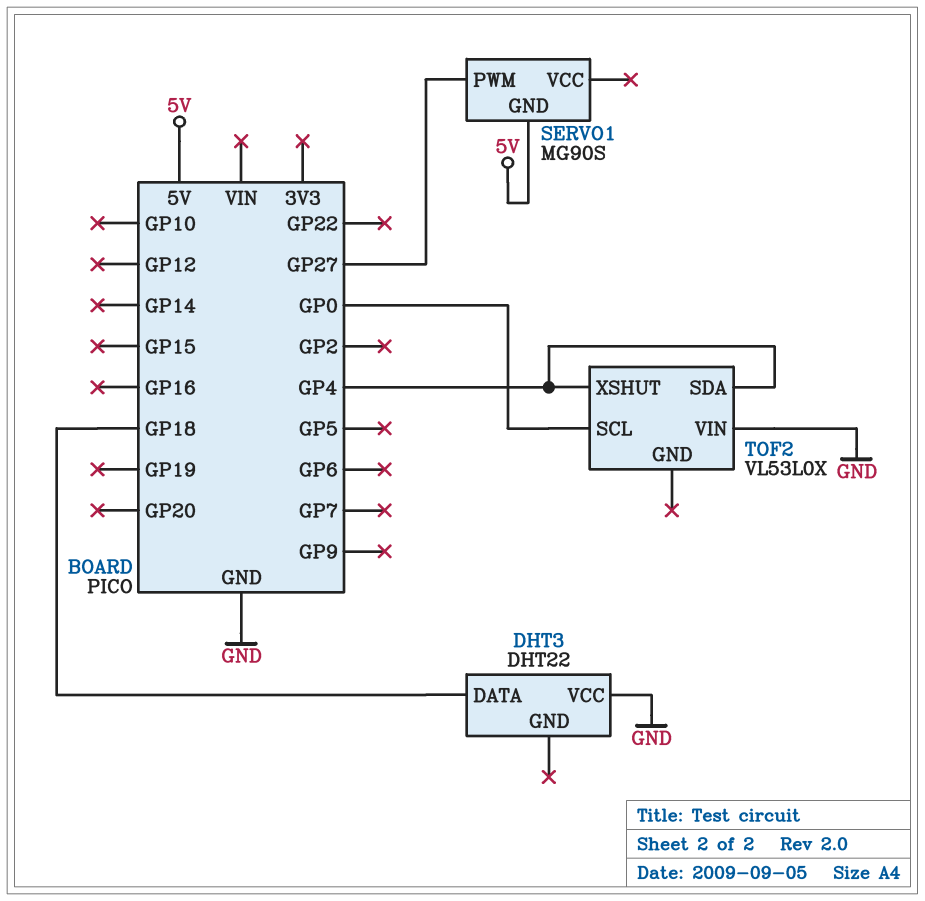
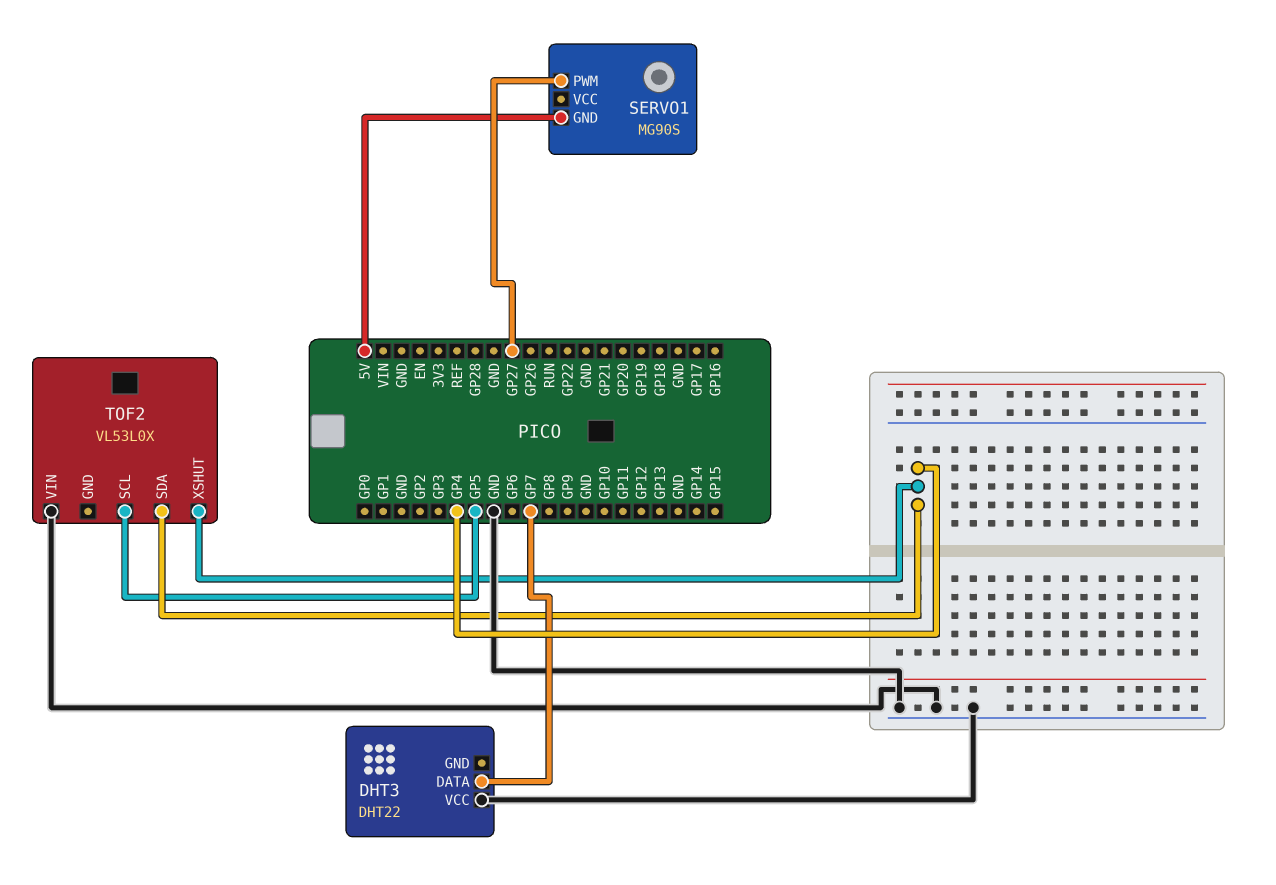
DHT3 pin DATA: GP18 -> GP7
TOF2 pin SCL: GP0 -> GP5

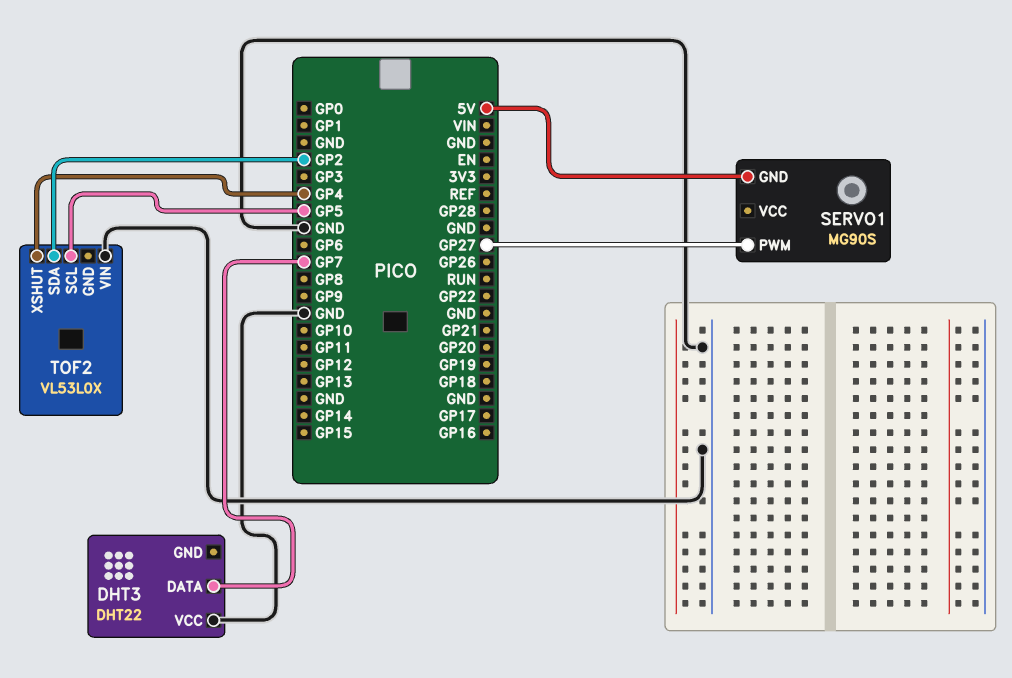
TOF2 pin SDA: GP4 -> GP2

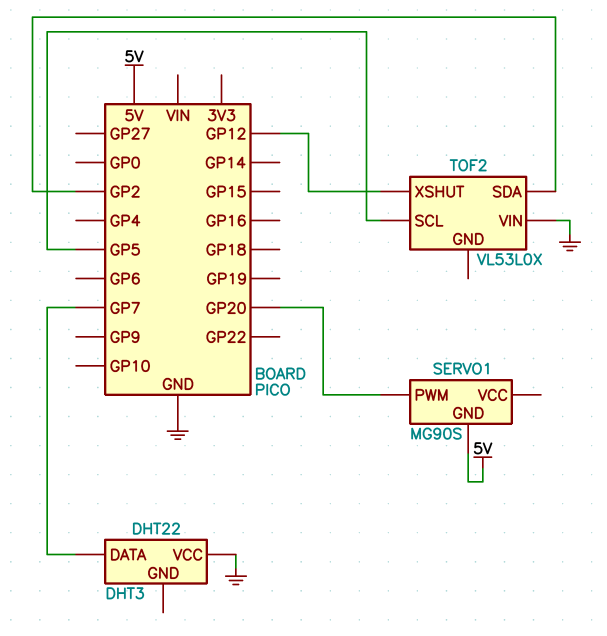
SERVO1 pin PWM: GP27 -> GP20
TOF2 pin XSHUT: GP4 -> GP12

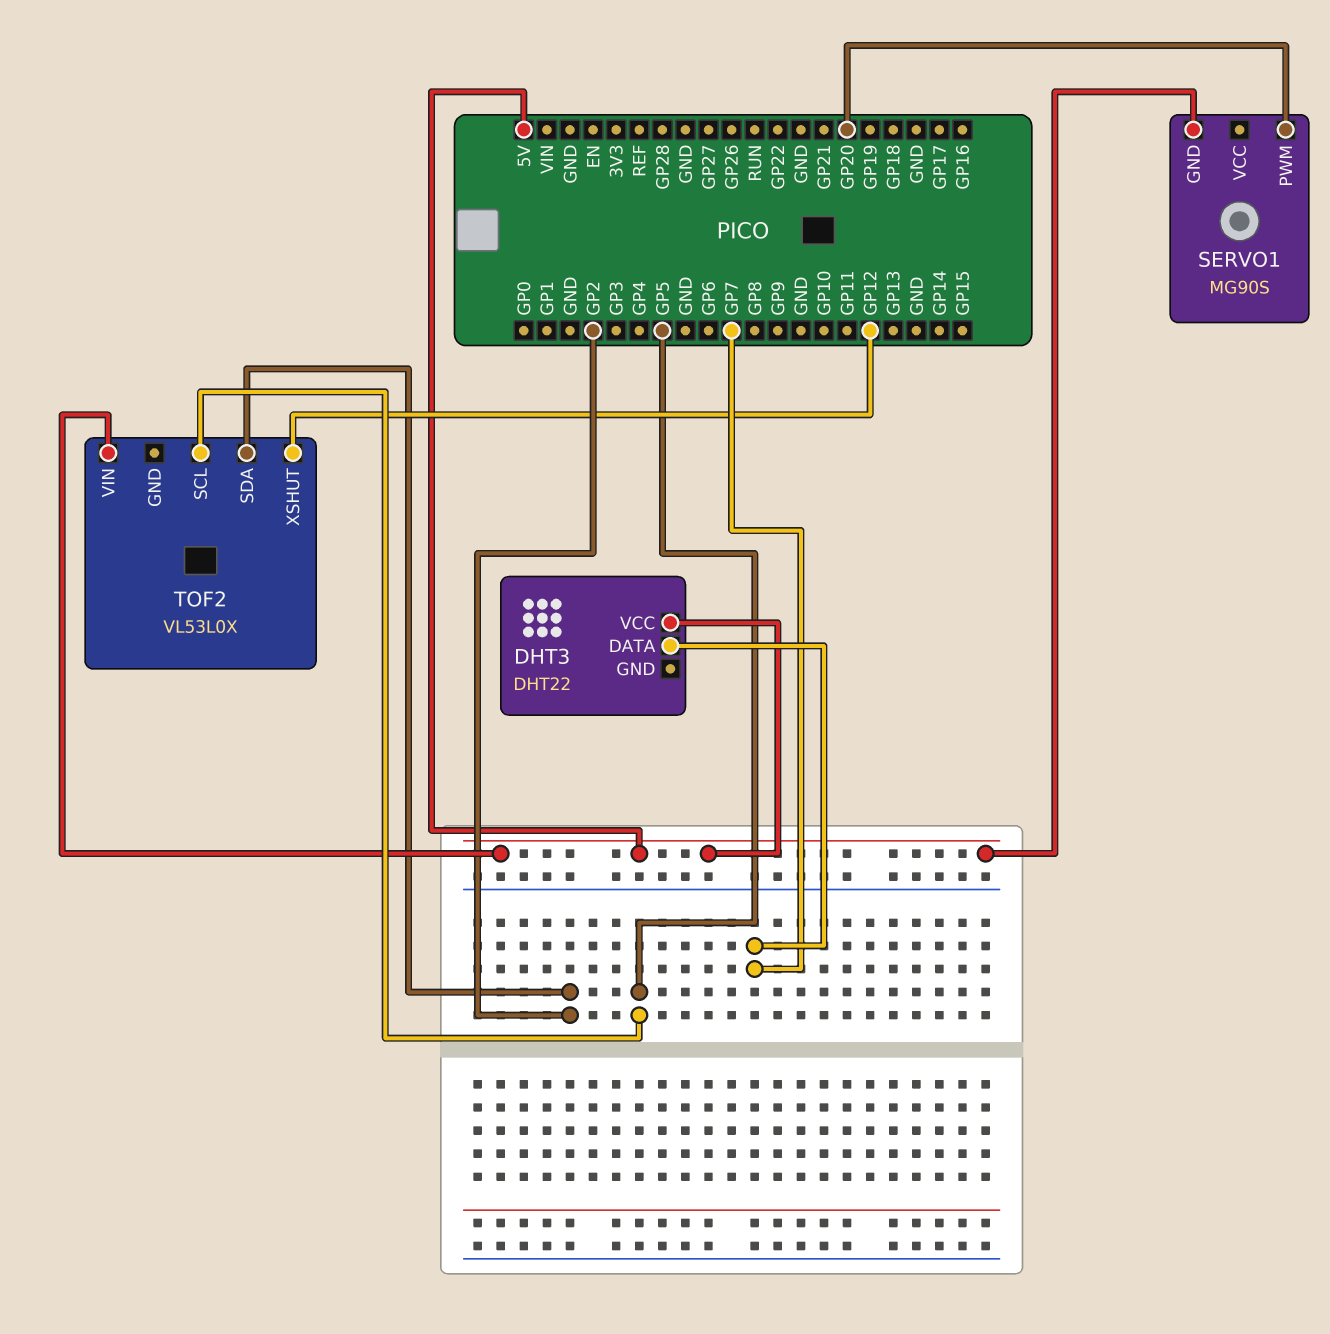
DHT3 pin VCC: GND -> 5V
TOF2 pin VIN: GND -> 5V

